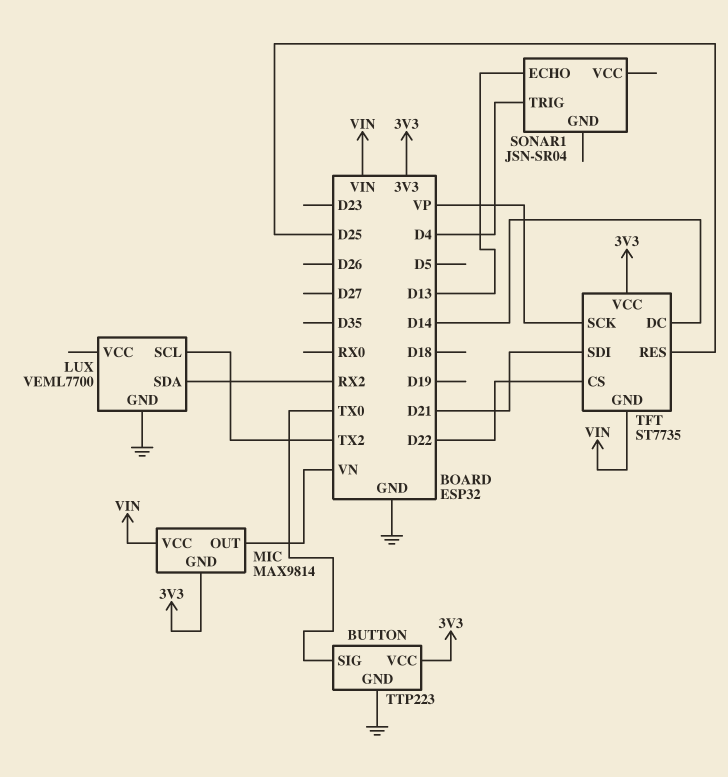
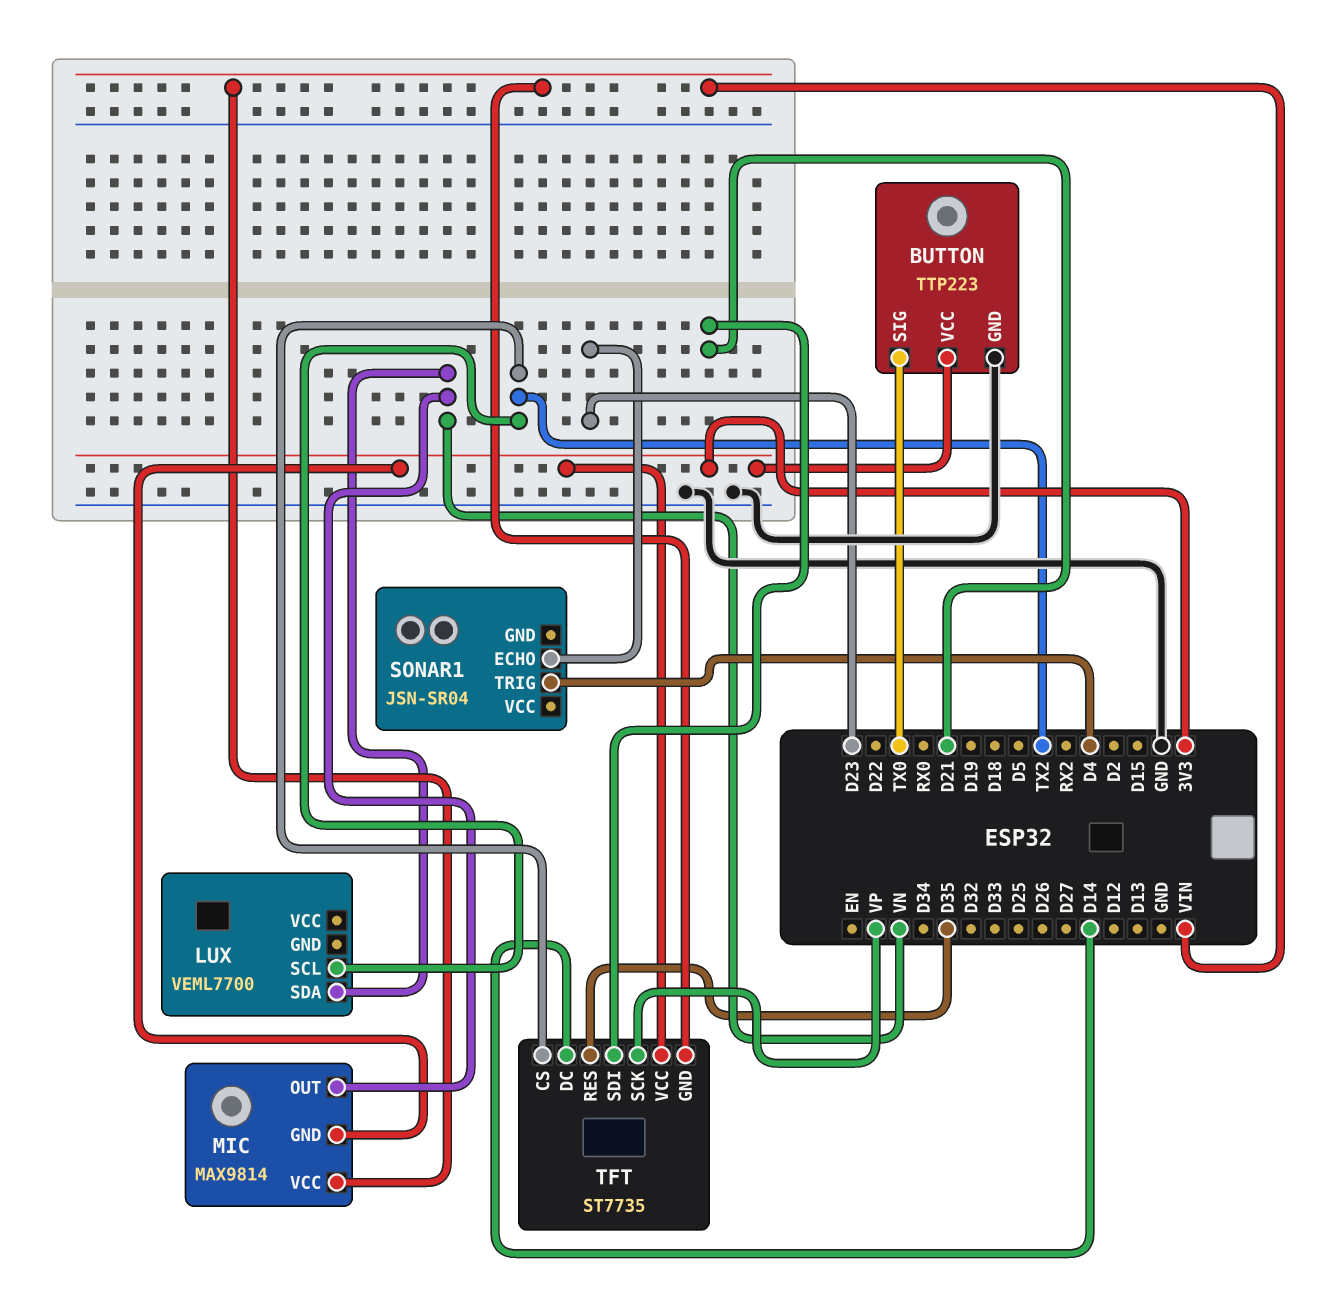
LUX pin GND: GND -> none
LUX pin SDA: RX2 -> VN
SONAR1 pin ECHO: D13 -> D23
TFT pin CS: D22 -> TX2
TFT pin RES: D25 -> D35

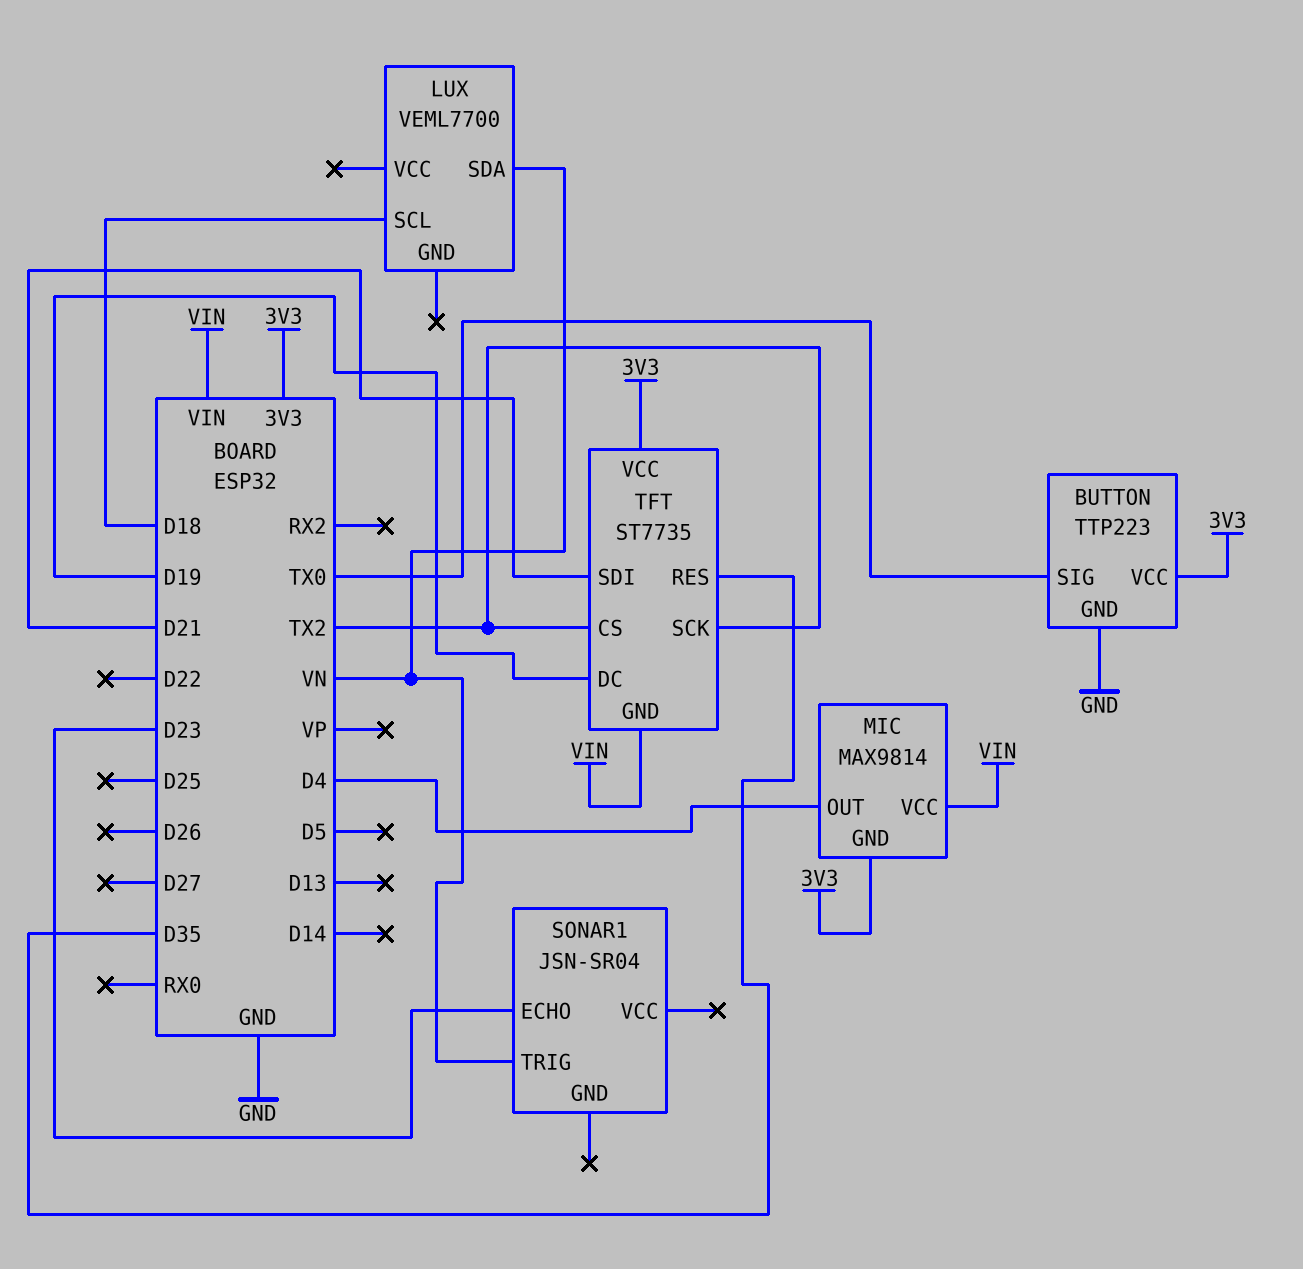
LUX pin SCL: TX2 -> D18
MIC pin OUT: VN -> D4
SONAR1 pin TRIG: D4 -> VN
TFT pin DC: D14 -> D19
TFT pin SCK: VP -> TX2

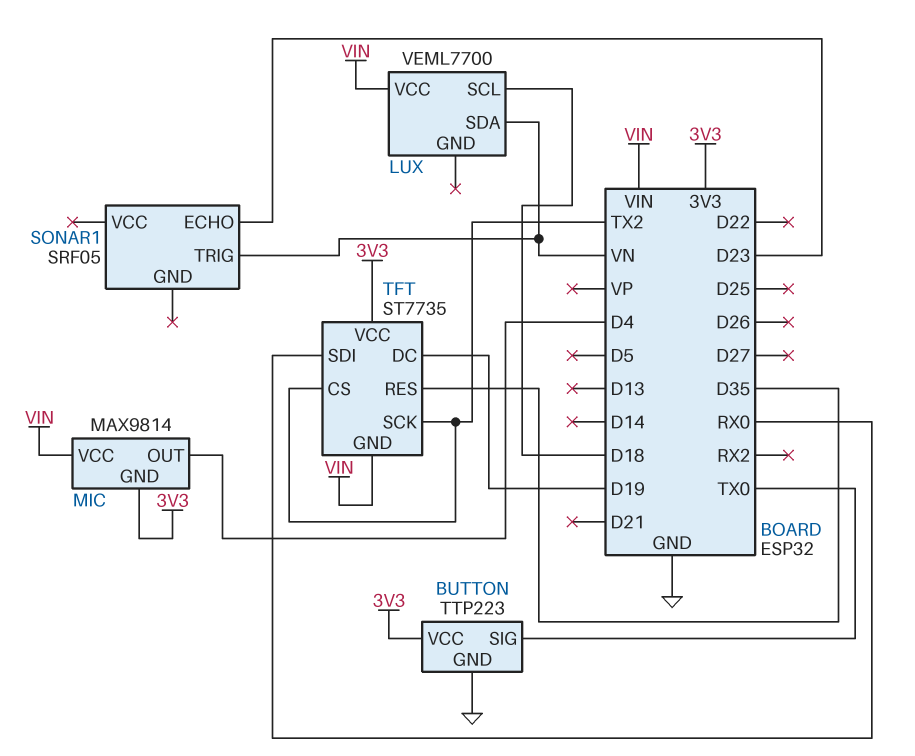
LUX pin VCC: none -> VIN
SONAR1: JSN-SR04 -> SRF05
TFT pin SDI: D21 -> RX0

